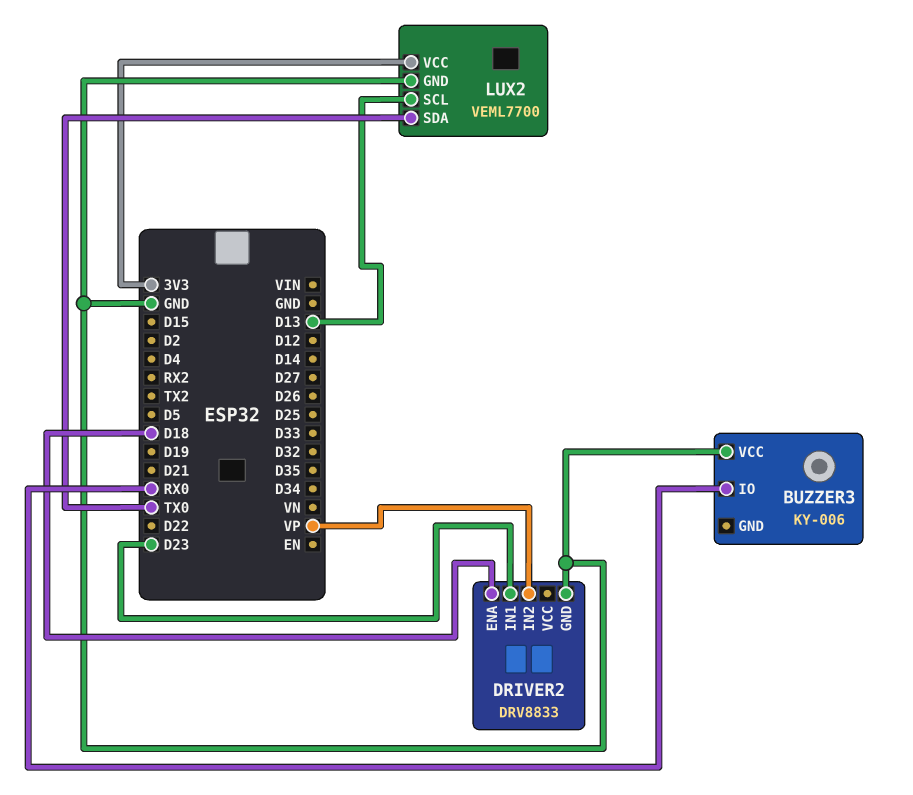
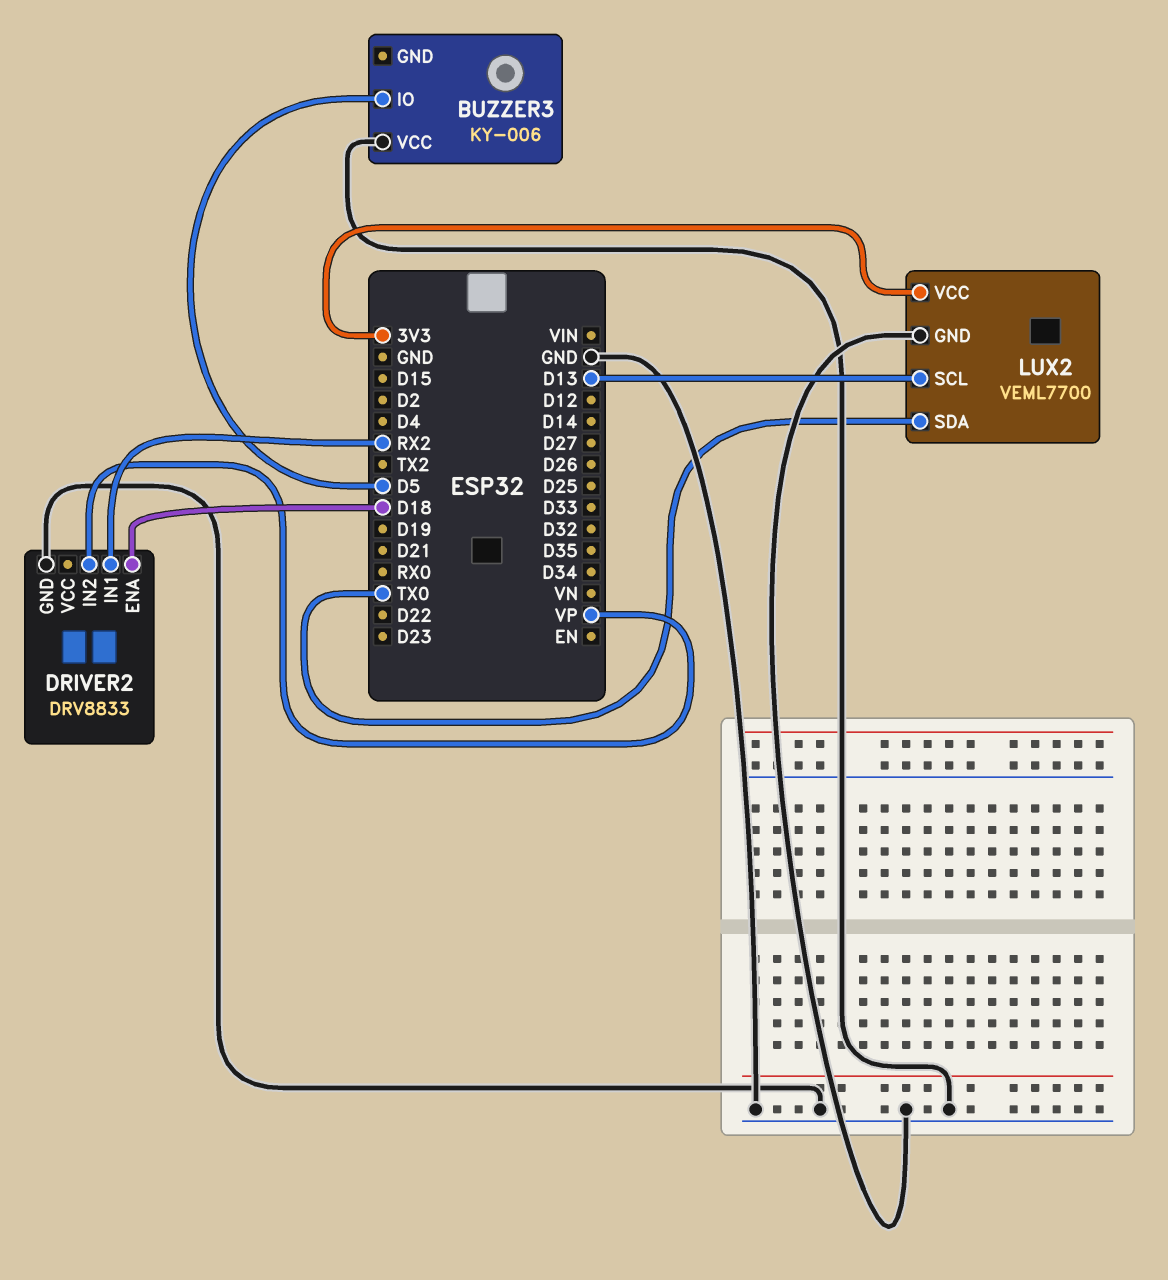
BUZZER3 pin IO: RX0 -> D5
DRIVER2 pin IN1: D23 -> RX2

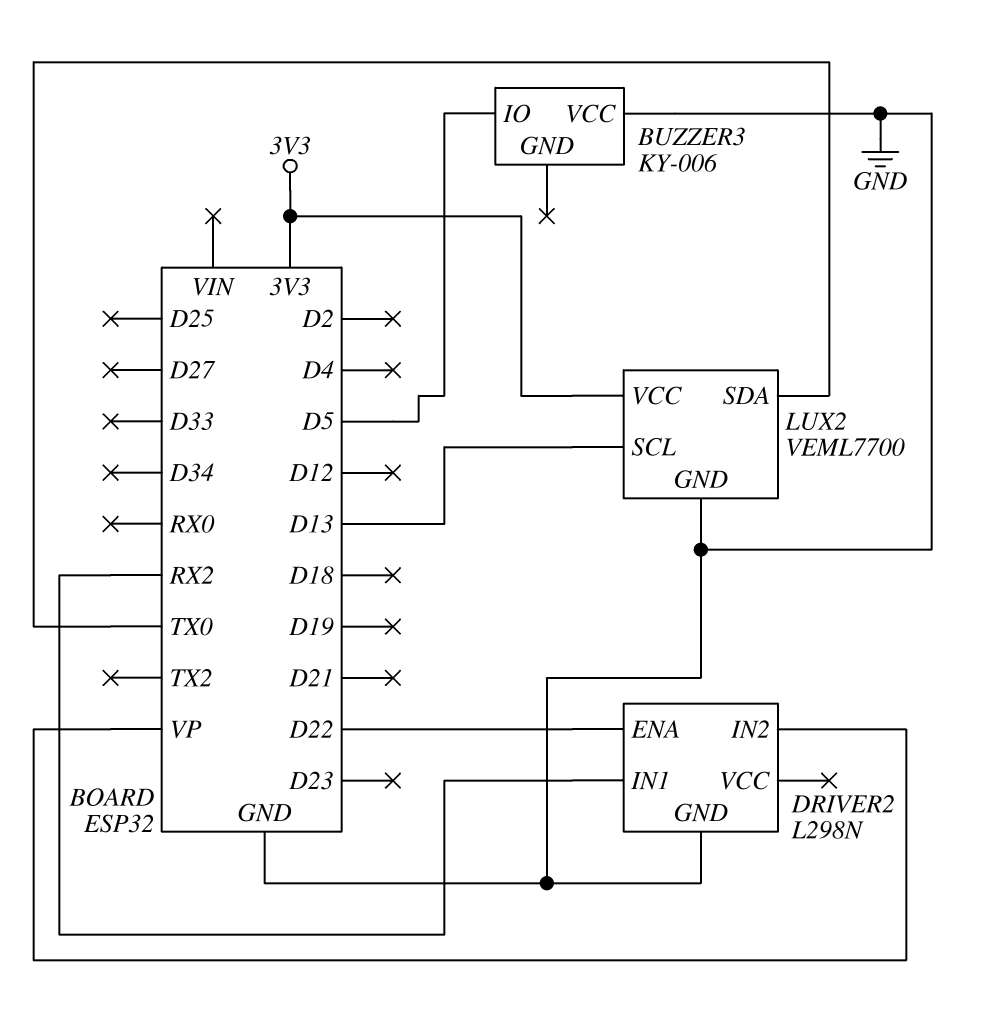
DRIVER2: DRV8833 -> L298N
DRIVER2 pin ENA: D18 -> D22

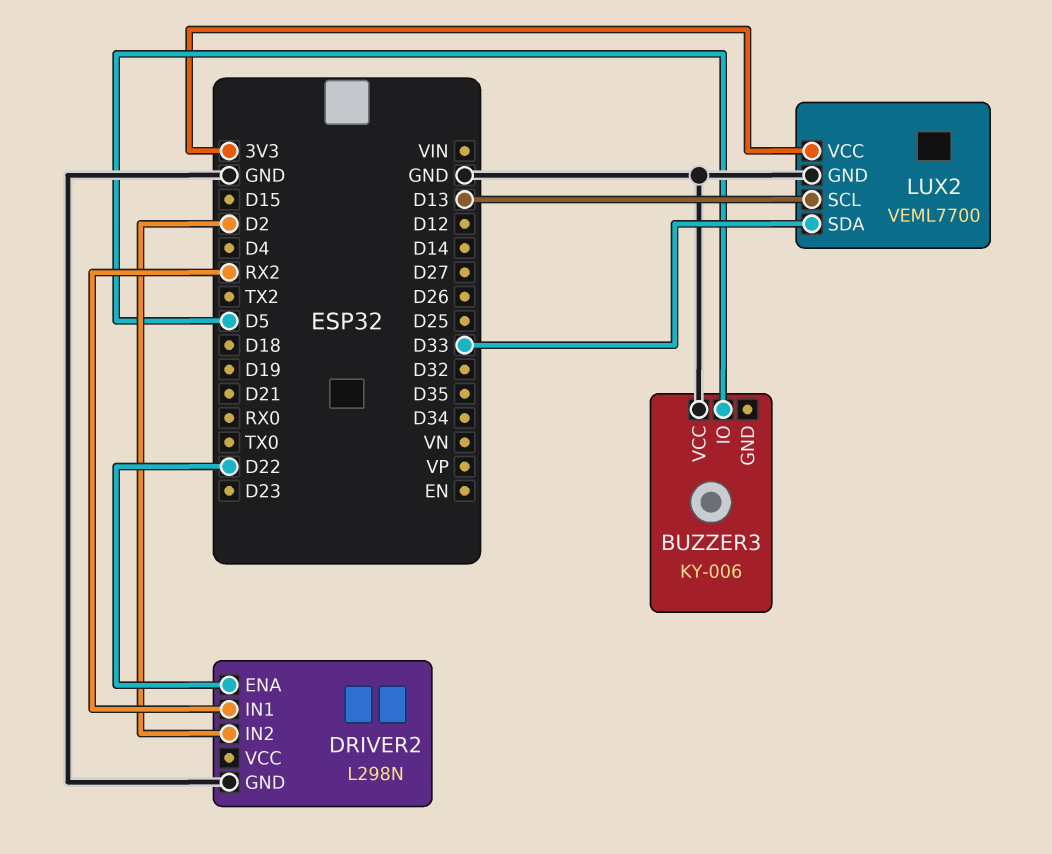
DRIVER2 pin IN2: VP -> D2
LUX2 pin SDA: TX0 -> D33

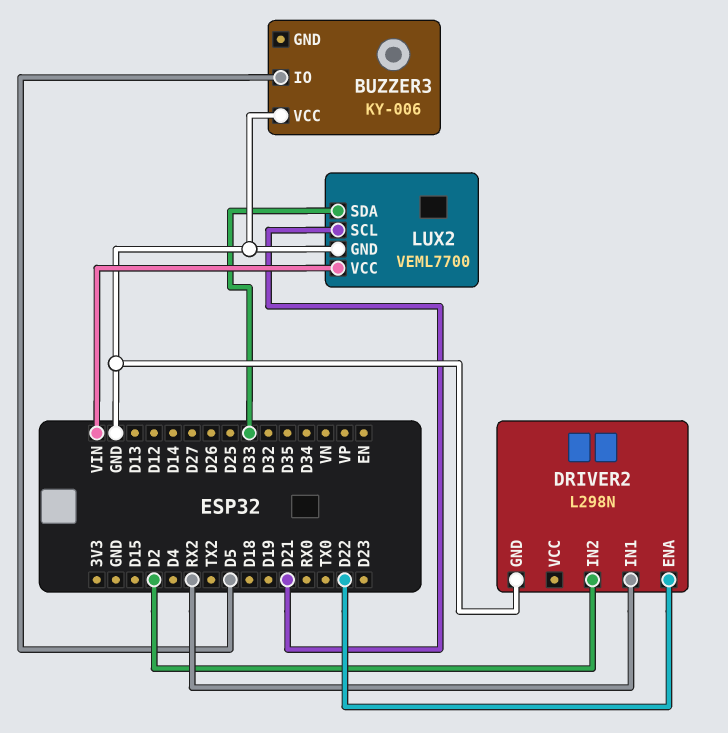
LUX2 pin SCL: D13 -> D21
LUX2 pin VCC: 3V3 -> VIN

